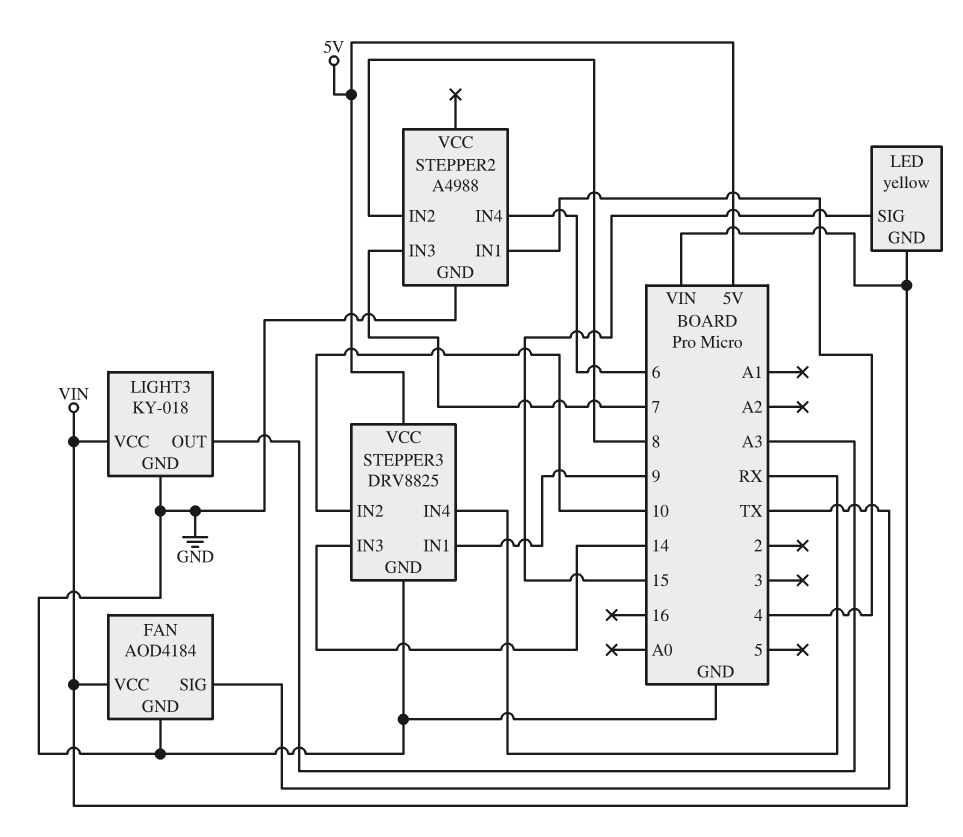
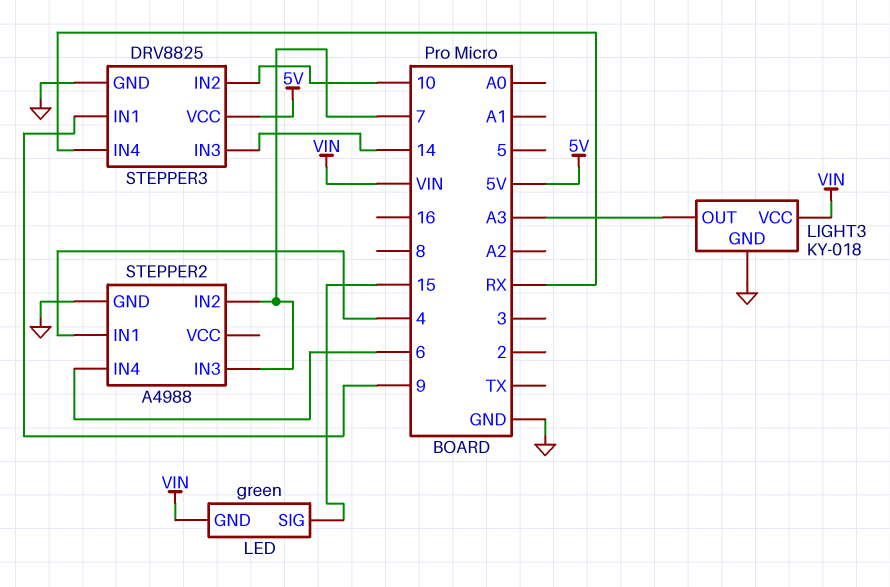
FAN: AOD4184 -> none
FAN pin GND: GND -> none
FAN pin SIG: TX -> none
FAN pin VCC: VIN -> none
LED: yellow -> green
STEPPER2 pin IN2: 8 -> 7

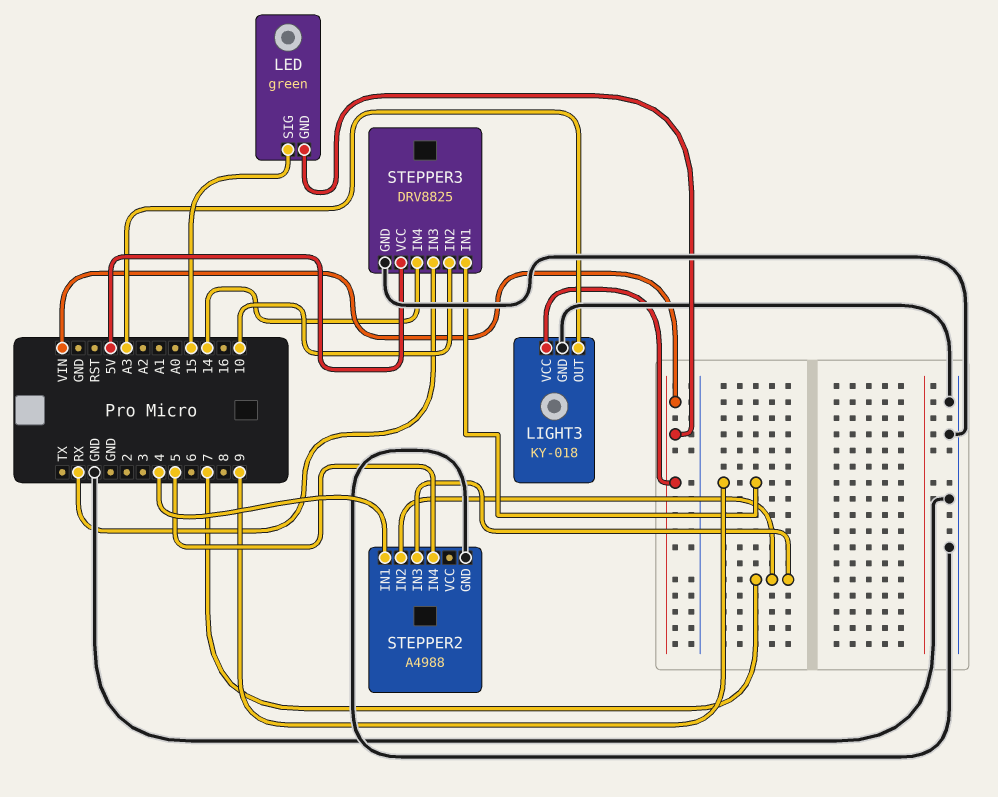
STEPPER2 pin IN4: 6 -> 5
STEPPER3 pin IN3: 14 -> RX
STEPPER3 pin IN4: RX -> 14

